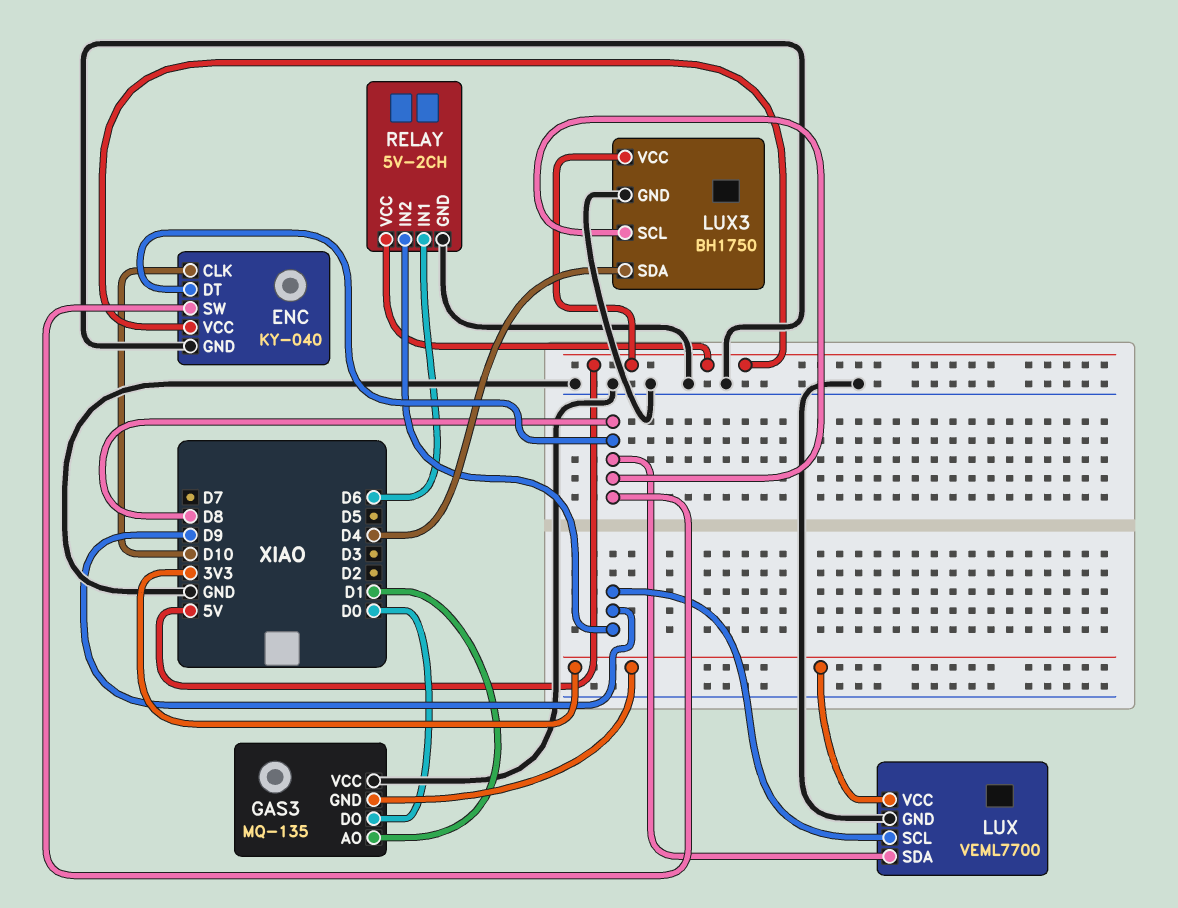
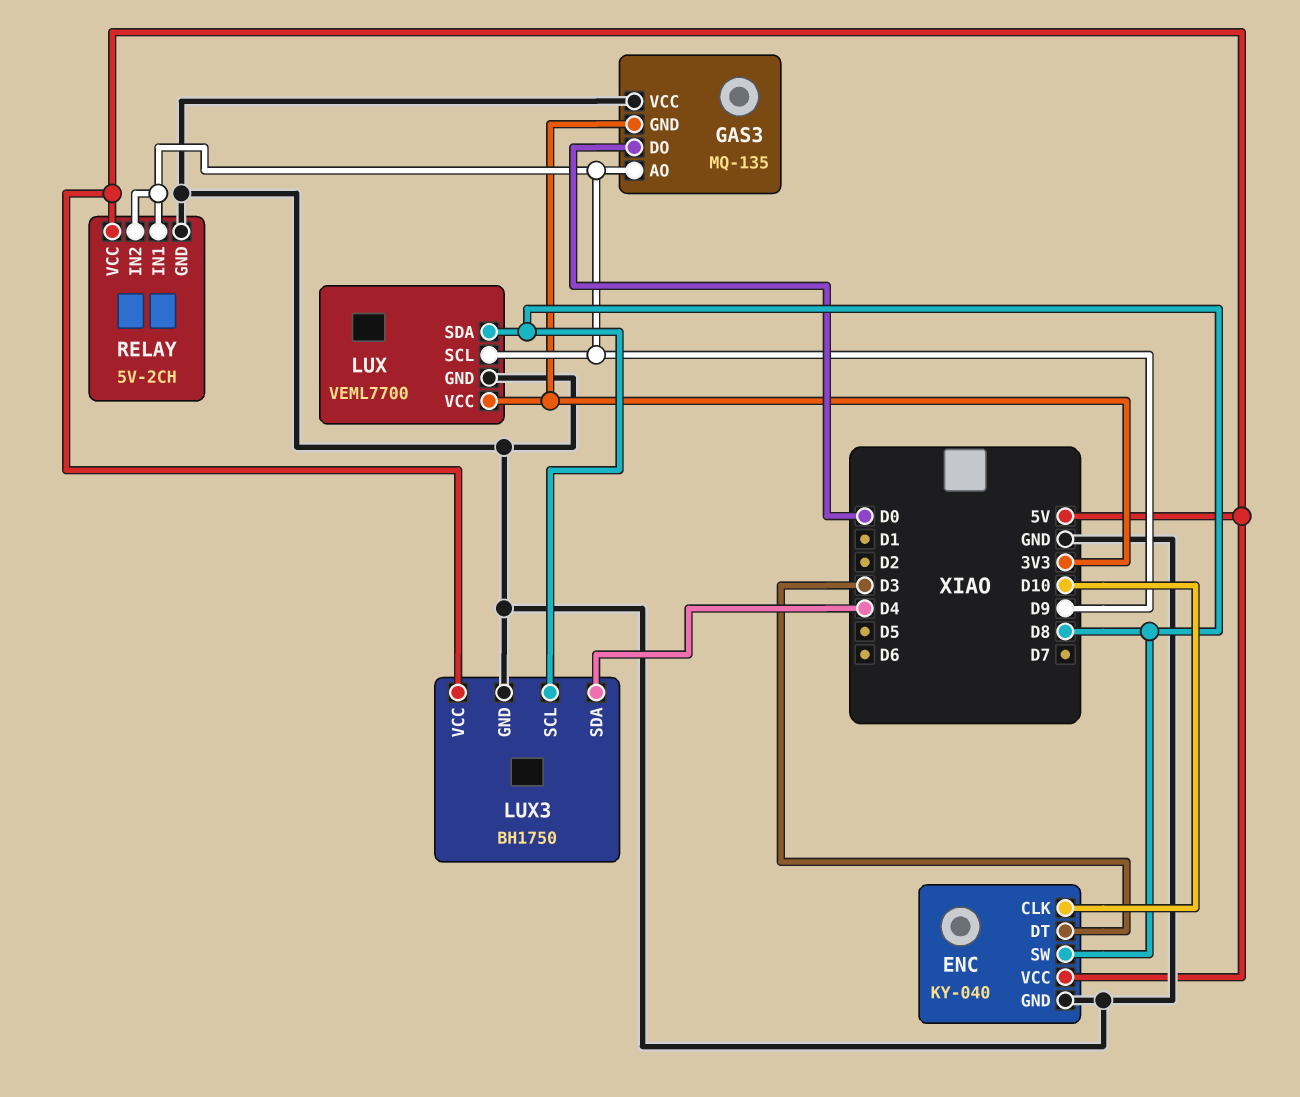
ENC pin DT: D8 -> D3
GAS3 pin AO: D1 -> D9
RELAY pin IN1: D6 -> D9

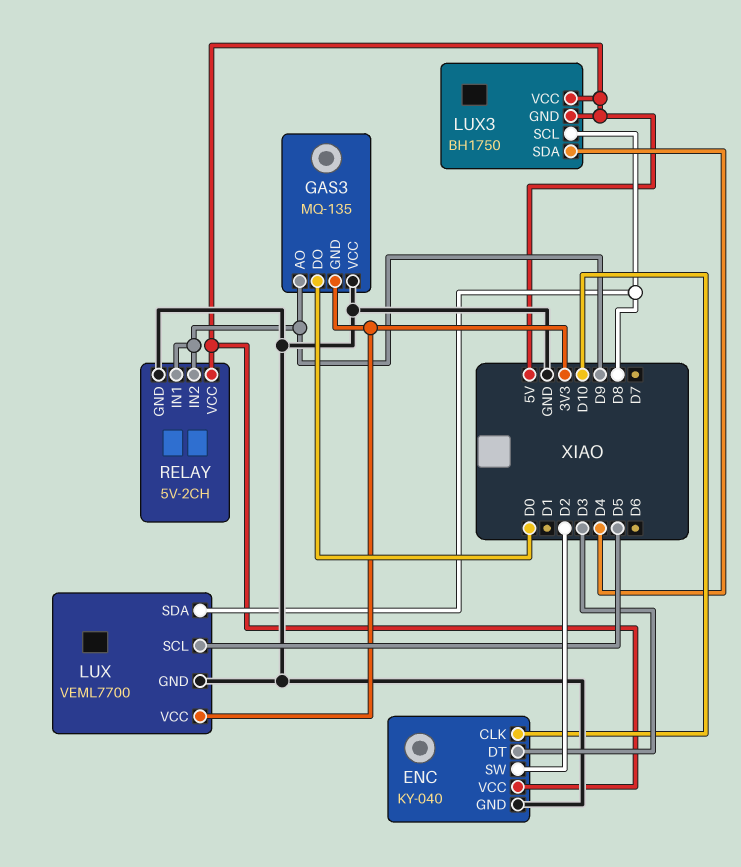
ENC pin SW: D8 -> D2
LUX pin SCL: D9 -> D5
LUX3 pin GND: GND -> 5V

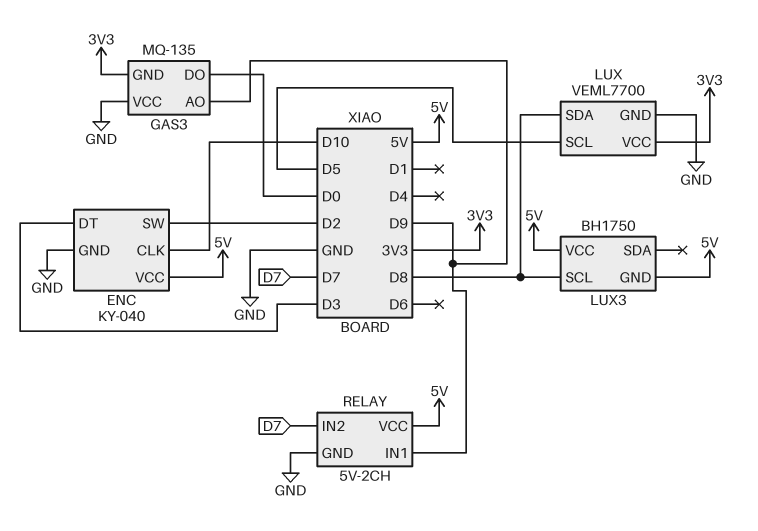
LUX3 pin SDA: D4 -> none
RELAY pin IN2: D9 -> D7

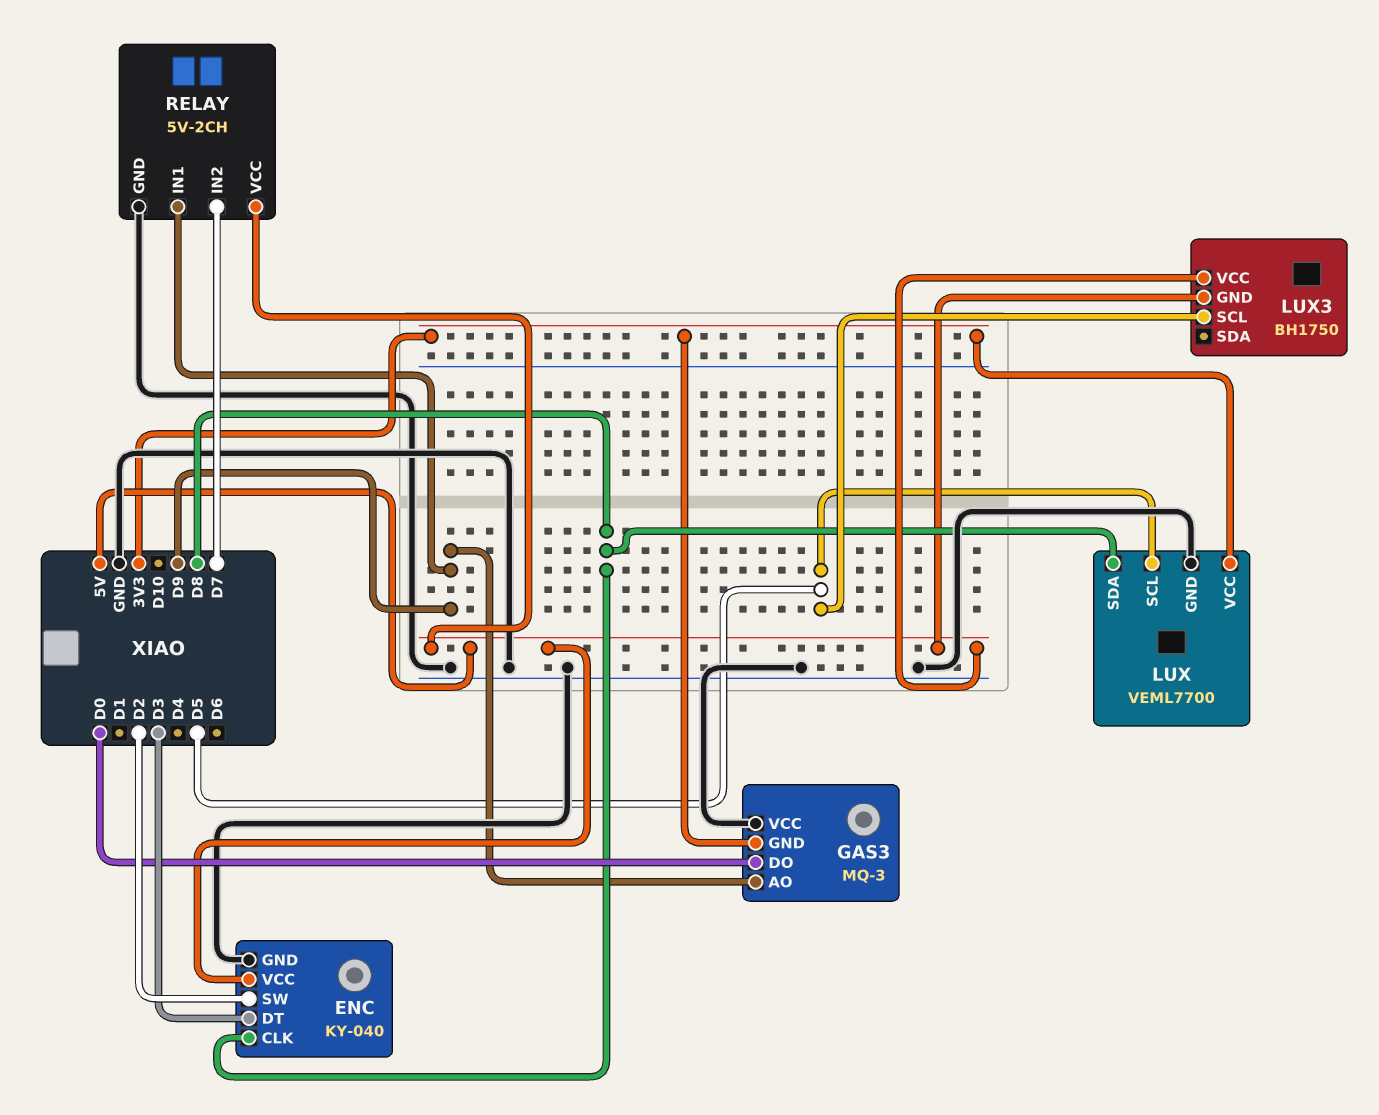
ENC pin CLK: D10 -> D8
GAS3: MQ-135 -> MQ-3
LUX3 pin SCL: D8 -> D5

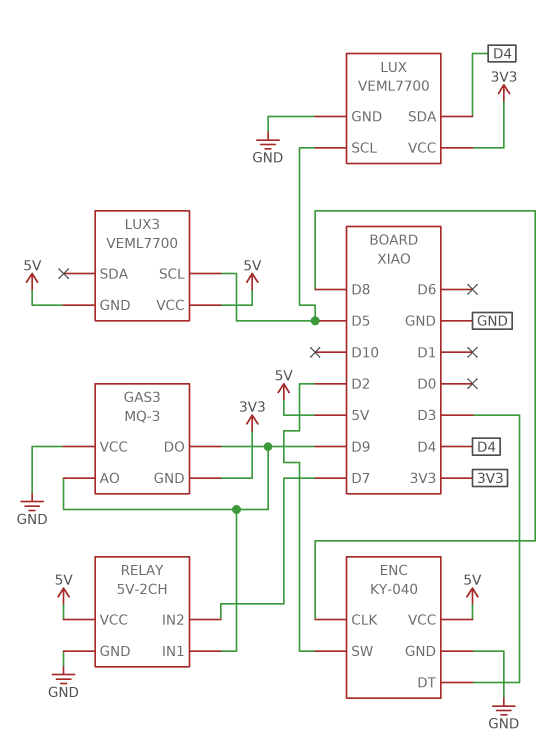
GAS3 pin DO: D0 -> D9
LUX pin SDA: D8 -> D4
LUX3: BH1750 -> VEML7700

